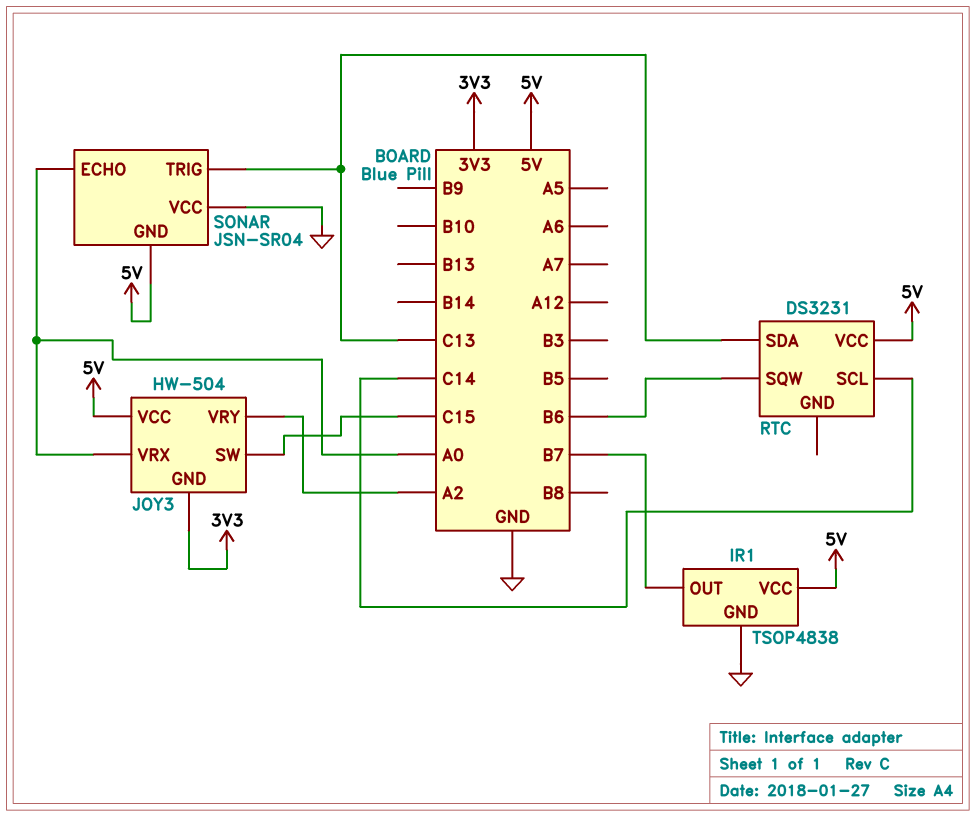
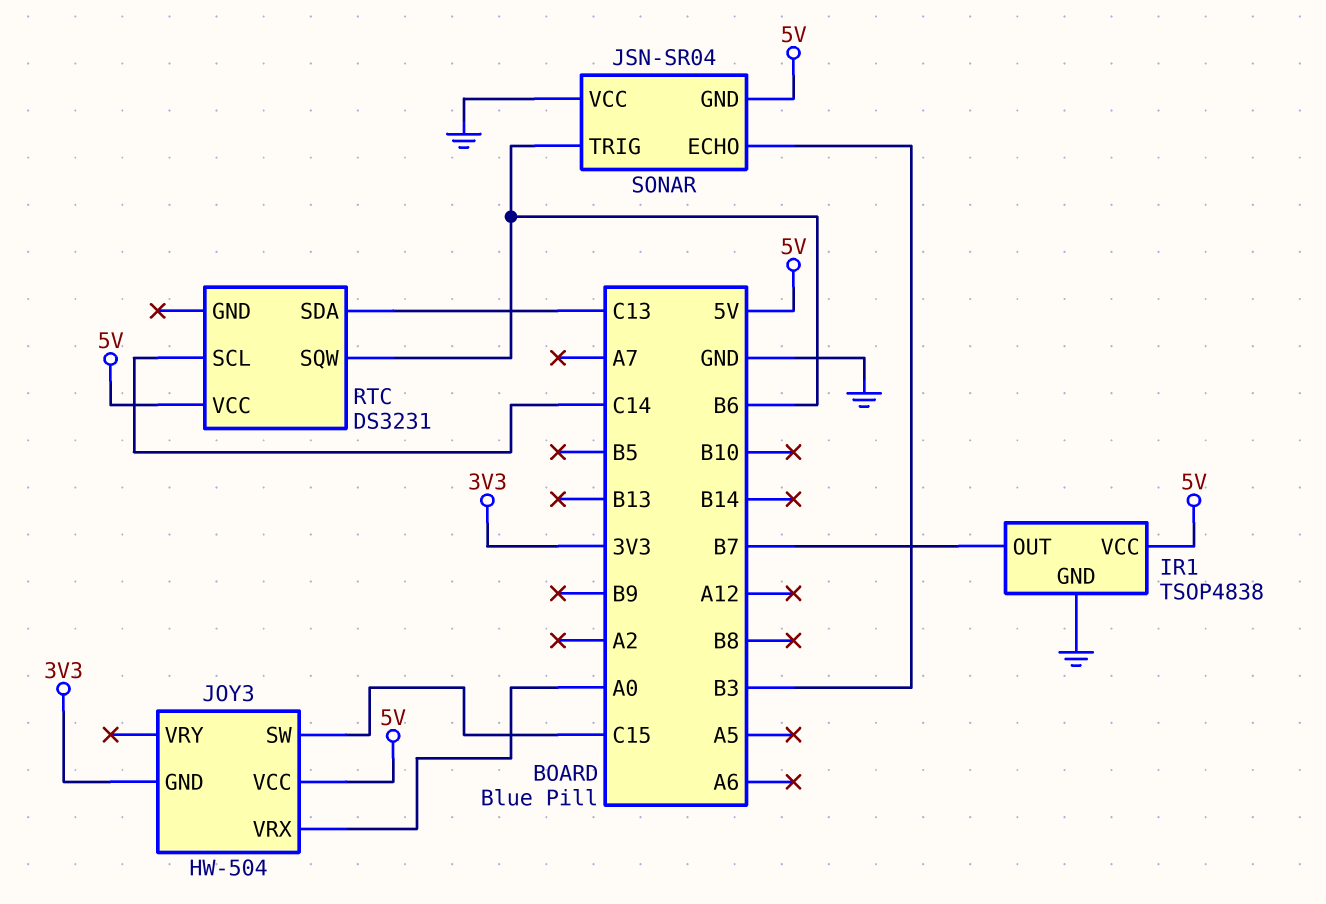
JOY3 pin VRY: A2 -> none
SONAR pin ECHO: A0 -> B3
SONAR pin TRIG: C13 -> B6

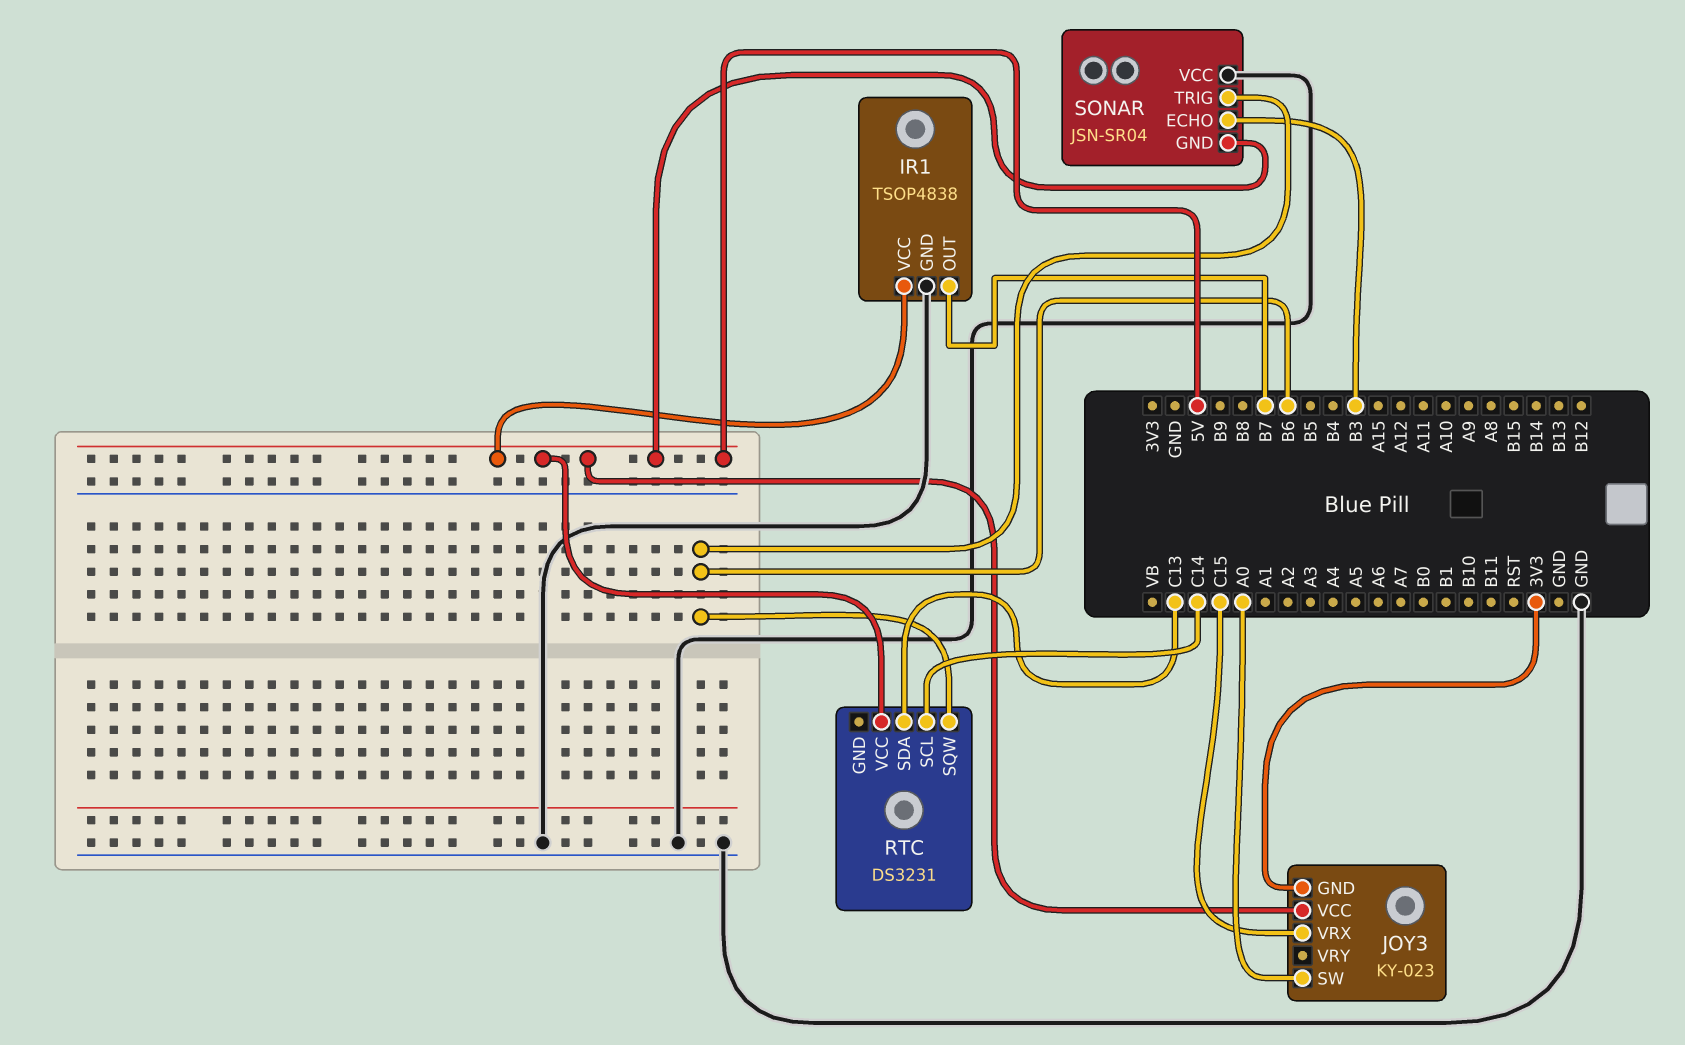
JOY3: HW-504 -> KY-023
JOY3 pin SW: C15 -> A0
JOY3 pin VRX: A0 -> C15

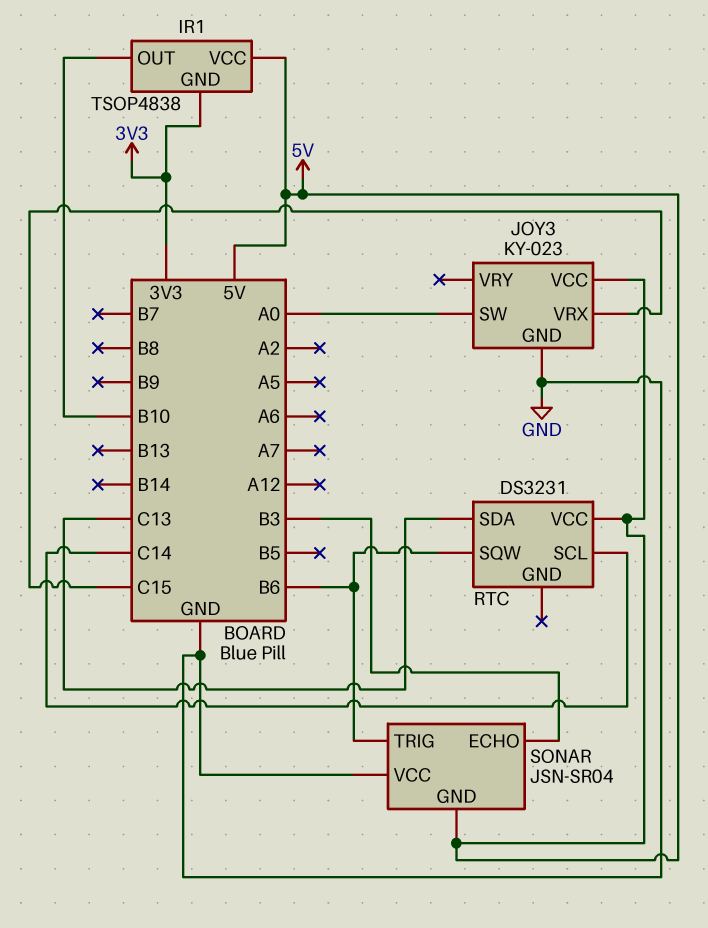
IR1 pin GND: GND -> 3V3
IR1 pin OUT: B7 -> B10
JOY3 pin GND: 3V3 -> GND

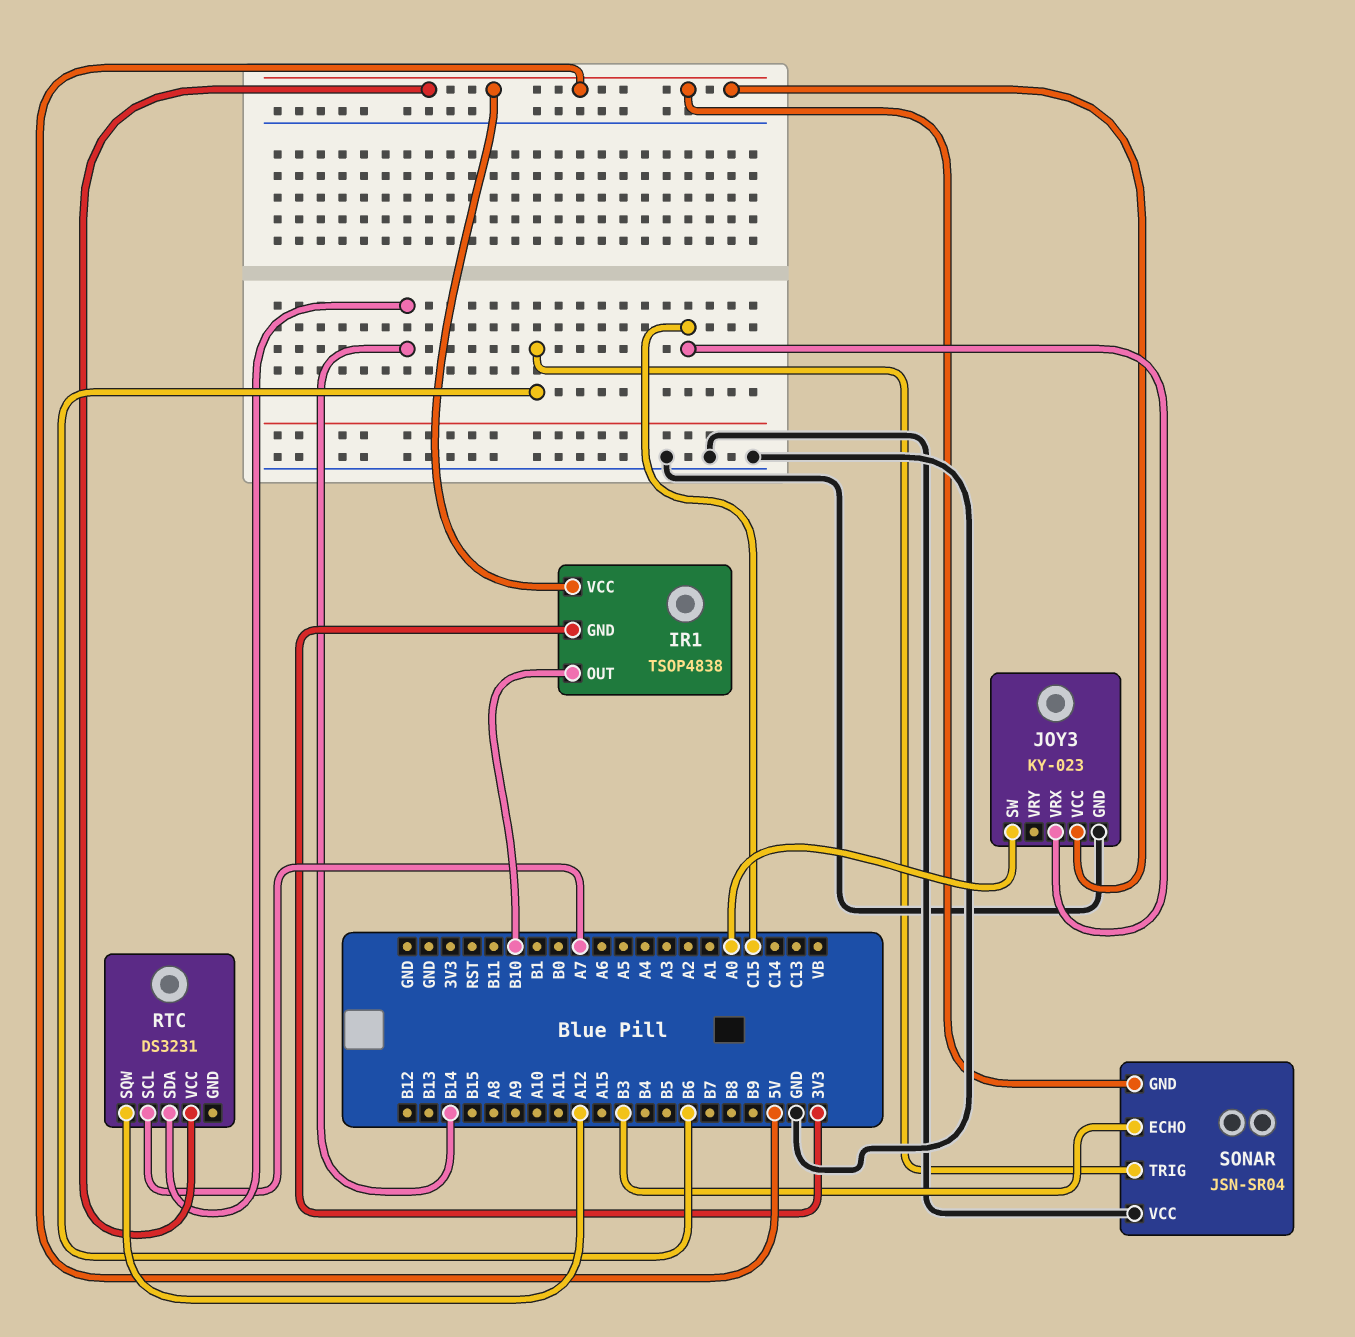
RTC pin SCL: C14 -> A7
RTC pin SDA: C13 -> B14
RTC pin SQW: B6 -> A12

